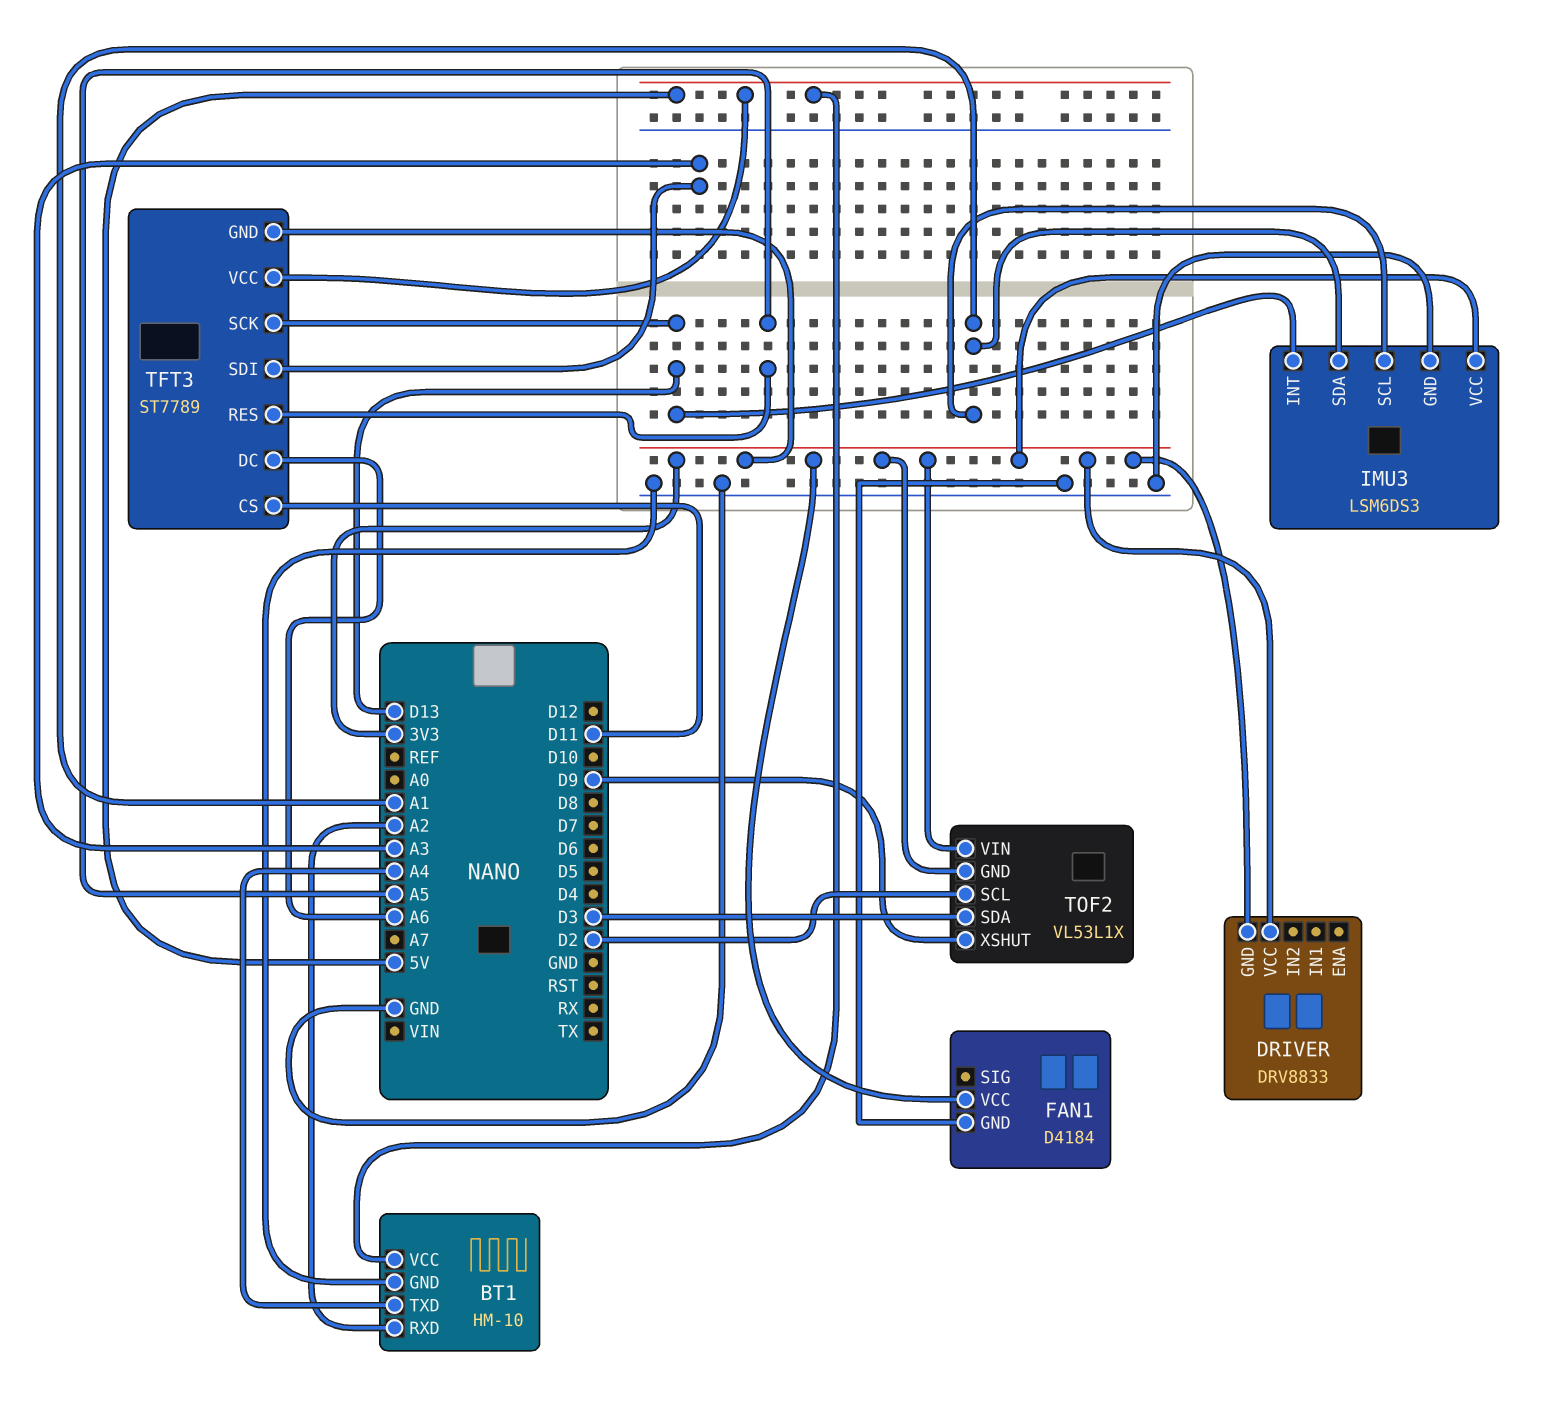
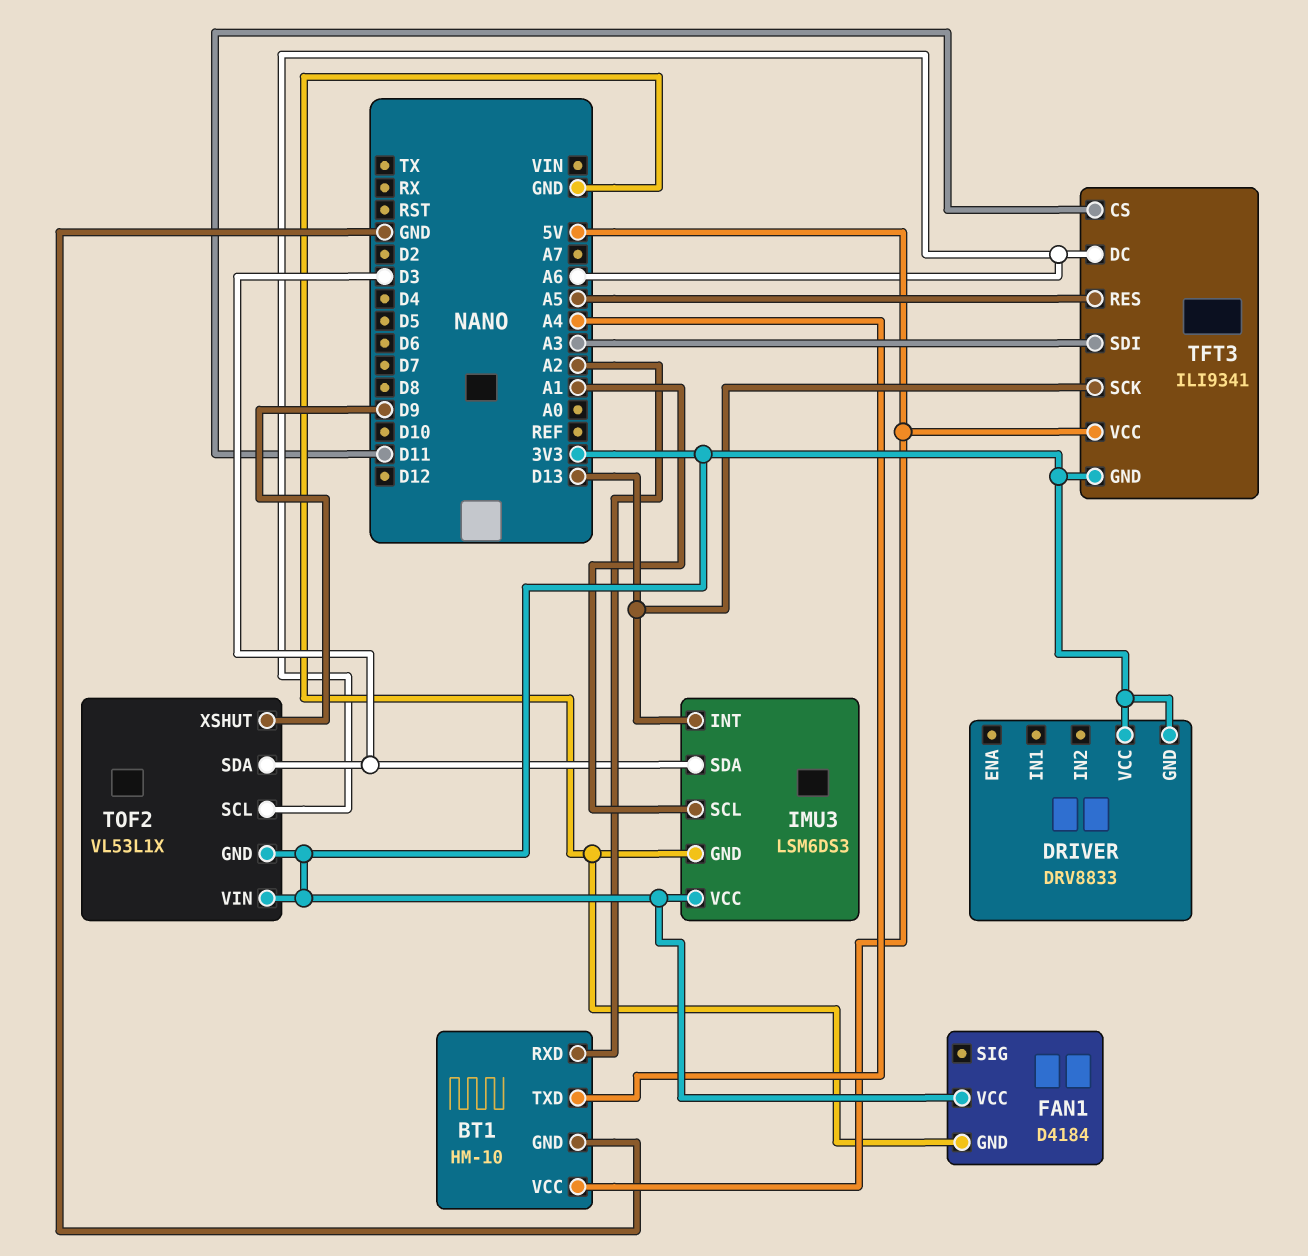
IMU3 pin SDA: A1 -> D3
TFT3: ST7789 -> ILI9341
TOF2 pin SCL: D2 -> A6

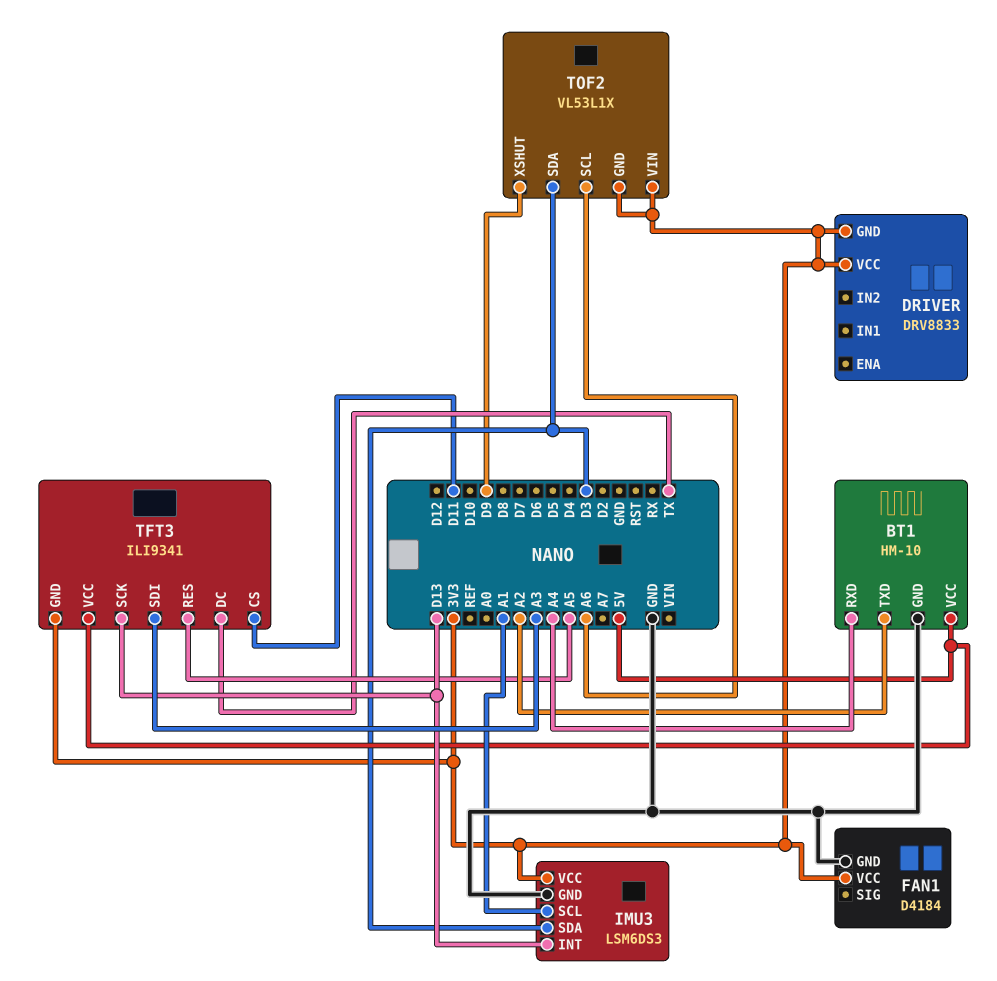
BT1 pin RXD: A2 -> A4
BT1 pin TXD: A4 -> A2
TFT3 pin DC: A6 -> TX

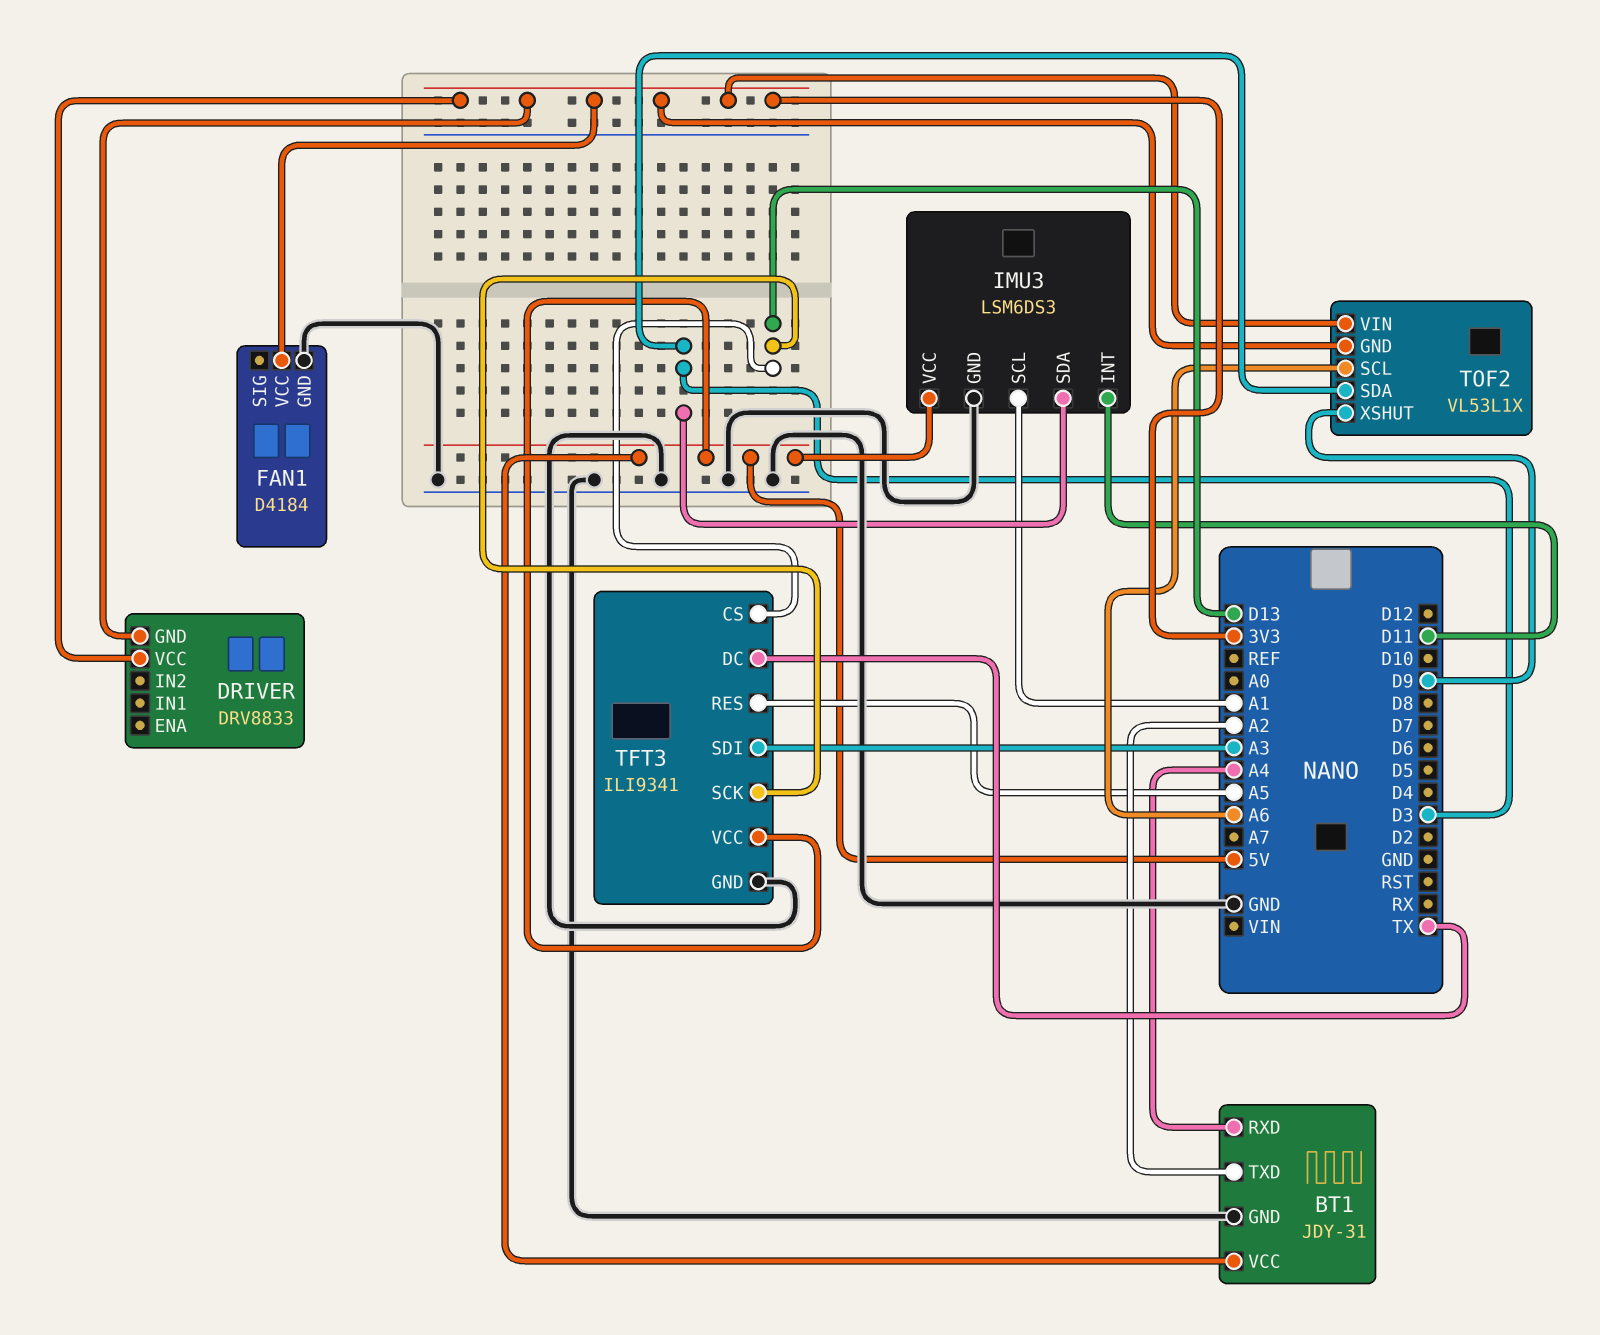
BT1: HM-10 -> JDY-31
IMU3 pin INT: D13 -> D11
IMU3 pin VCC: 3V3 -> 5V
TFT3 pin CS: D11 -> D13
TFT3 pin GND: 3V3 -> GND

